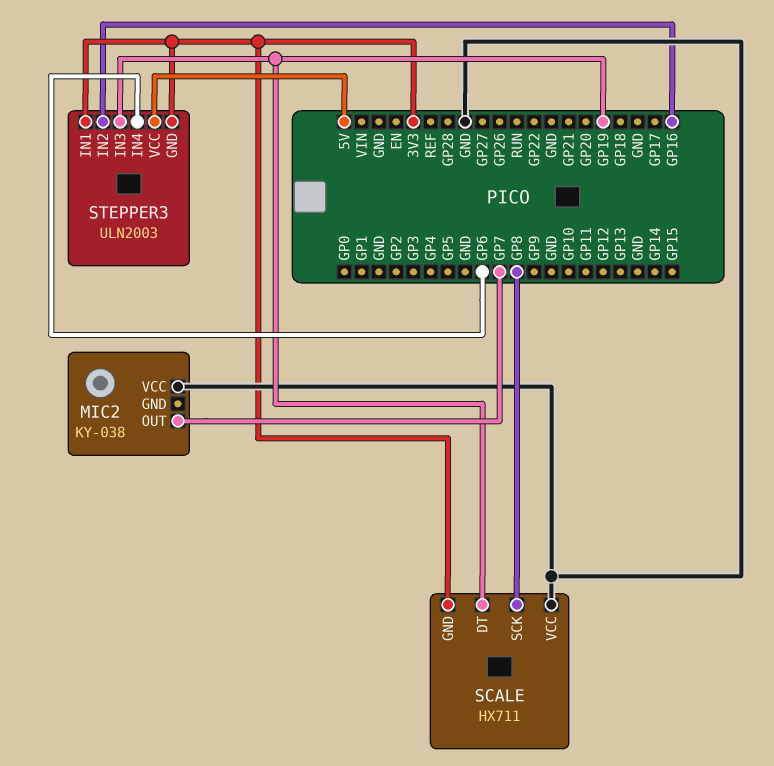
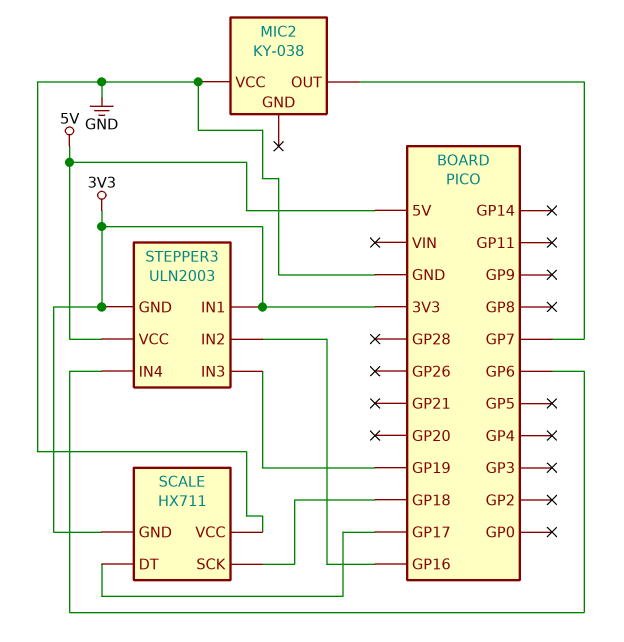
SCALE pin DT: GP19 -> GP17
SCALE pin SCK: GP8 -> GP18

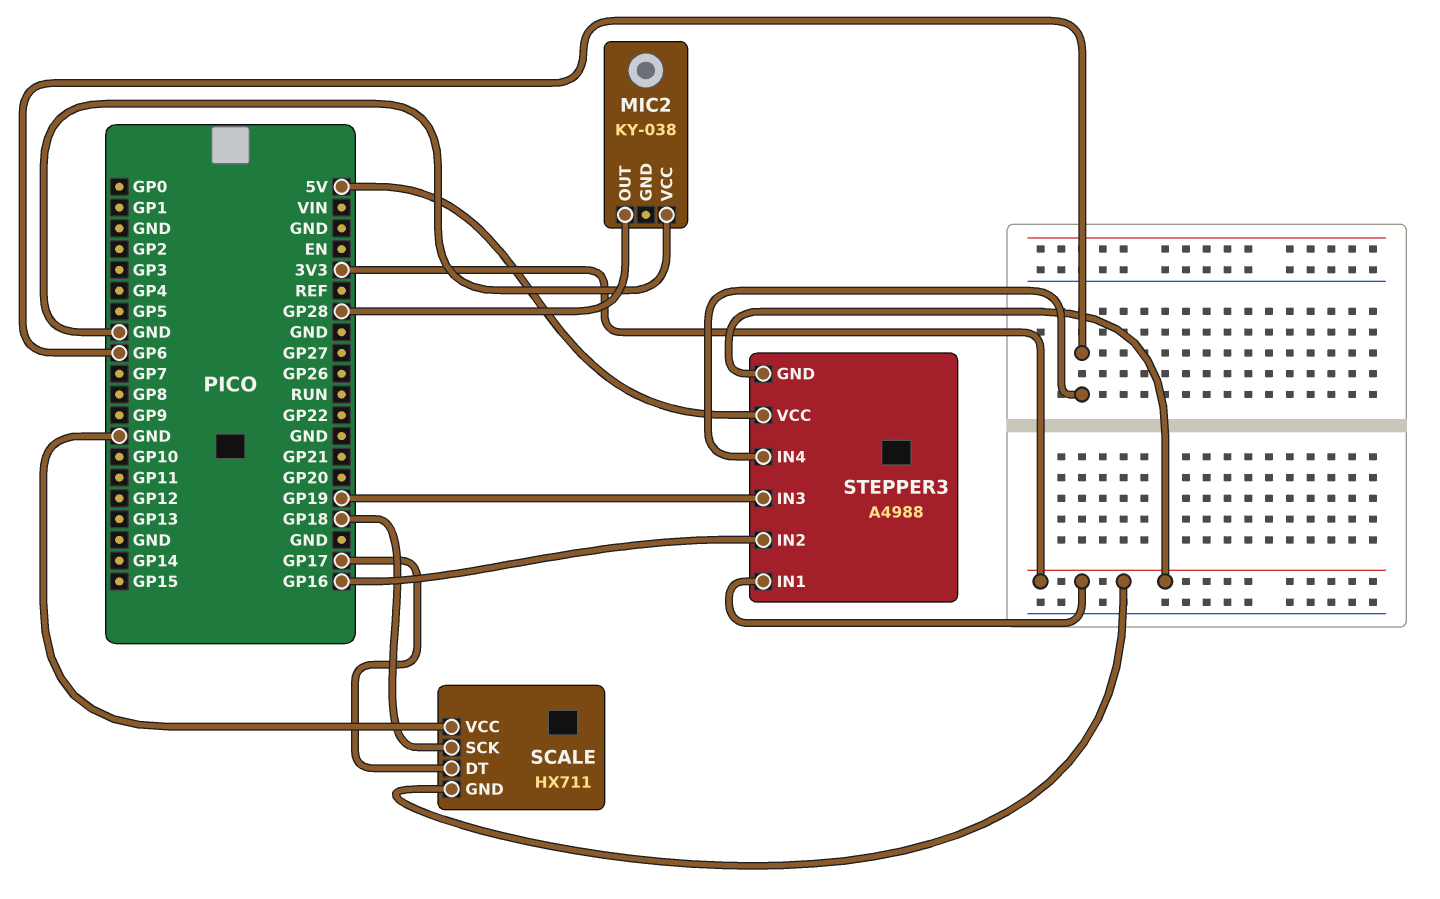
MIC2 pin OUT: GP7 -> GP28
STEPPER3: ULN2003 -> A4988

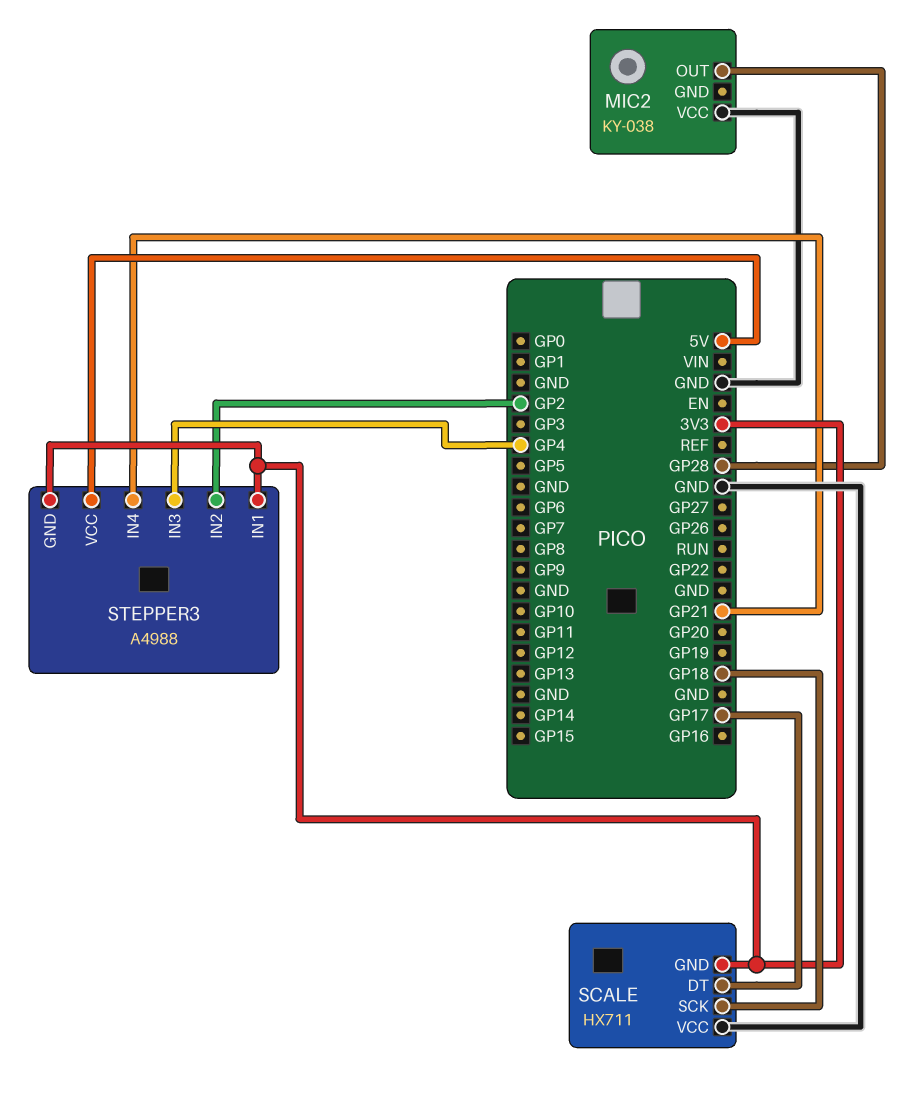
STEPPER3 pin IN2: GP16 -> GP2
STEPPER3 pin IN3: GP19 -> GP4
STEPPER3 pin IN4: GP6 -> GP21

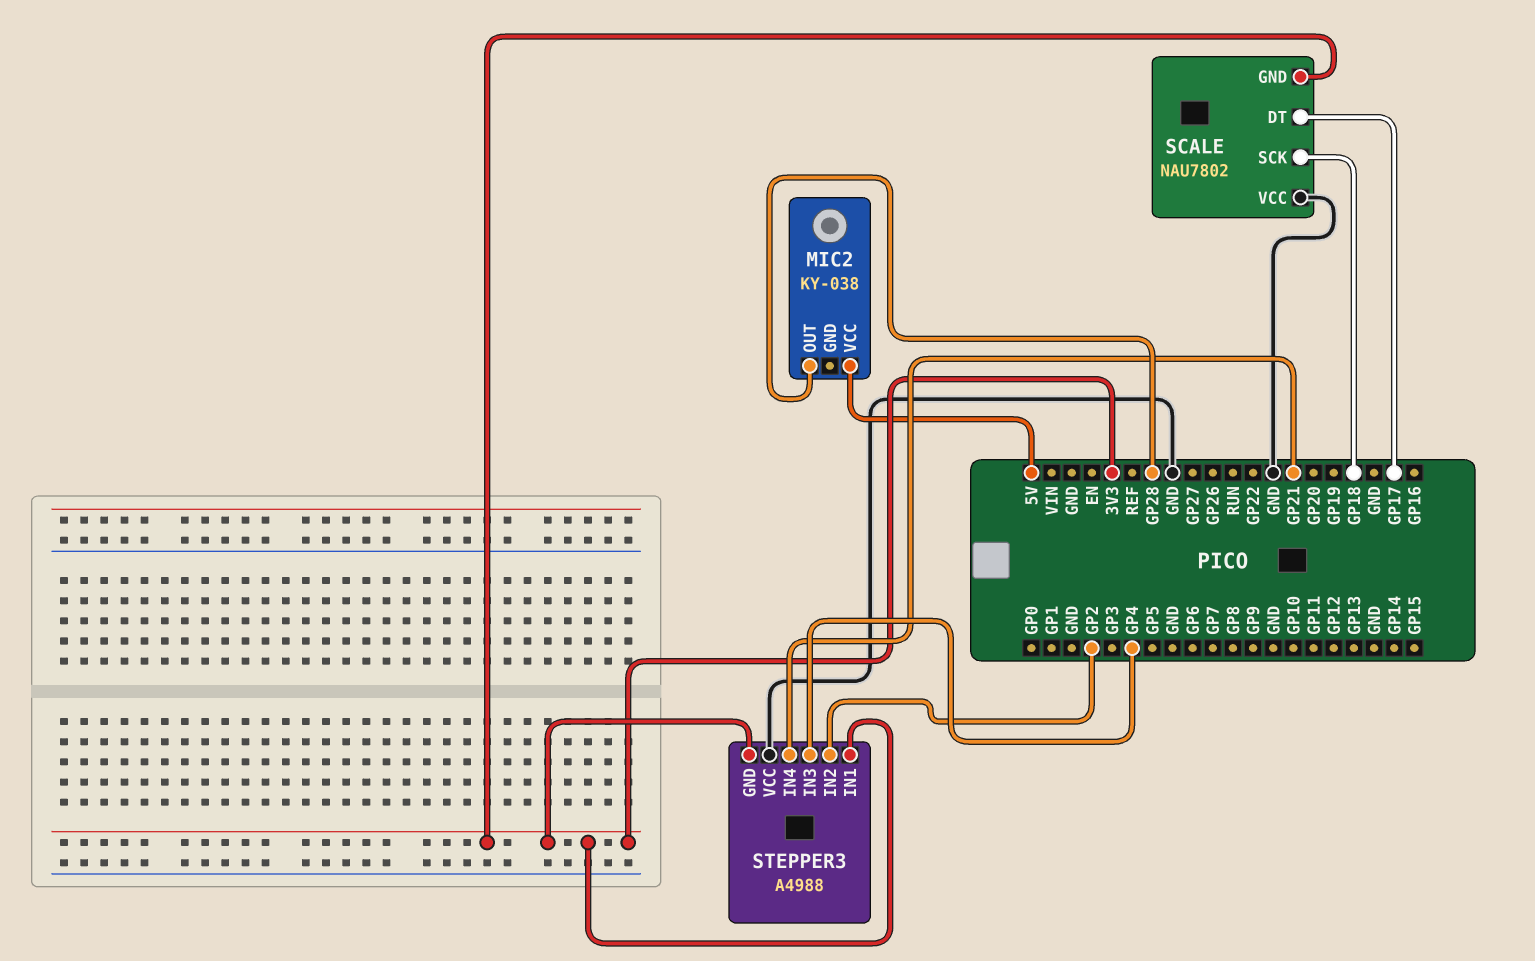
MIC2 pin VCC: GND -> 5V
SCALE: HX711 -> NAU7802
STEPPER3 pin VCC: 5V -> GND

